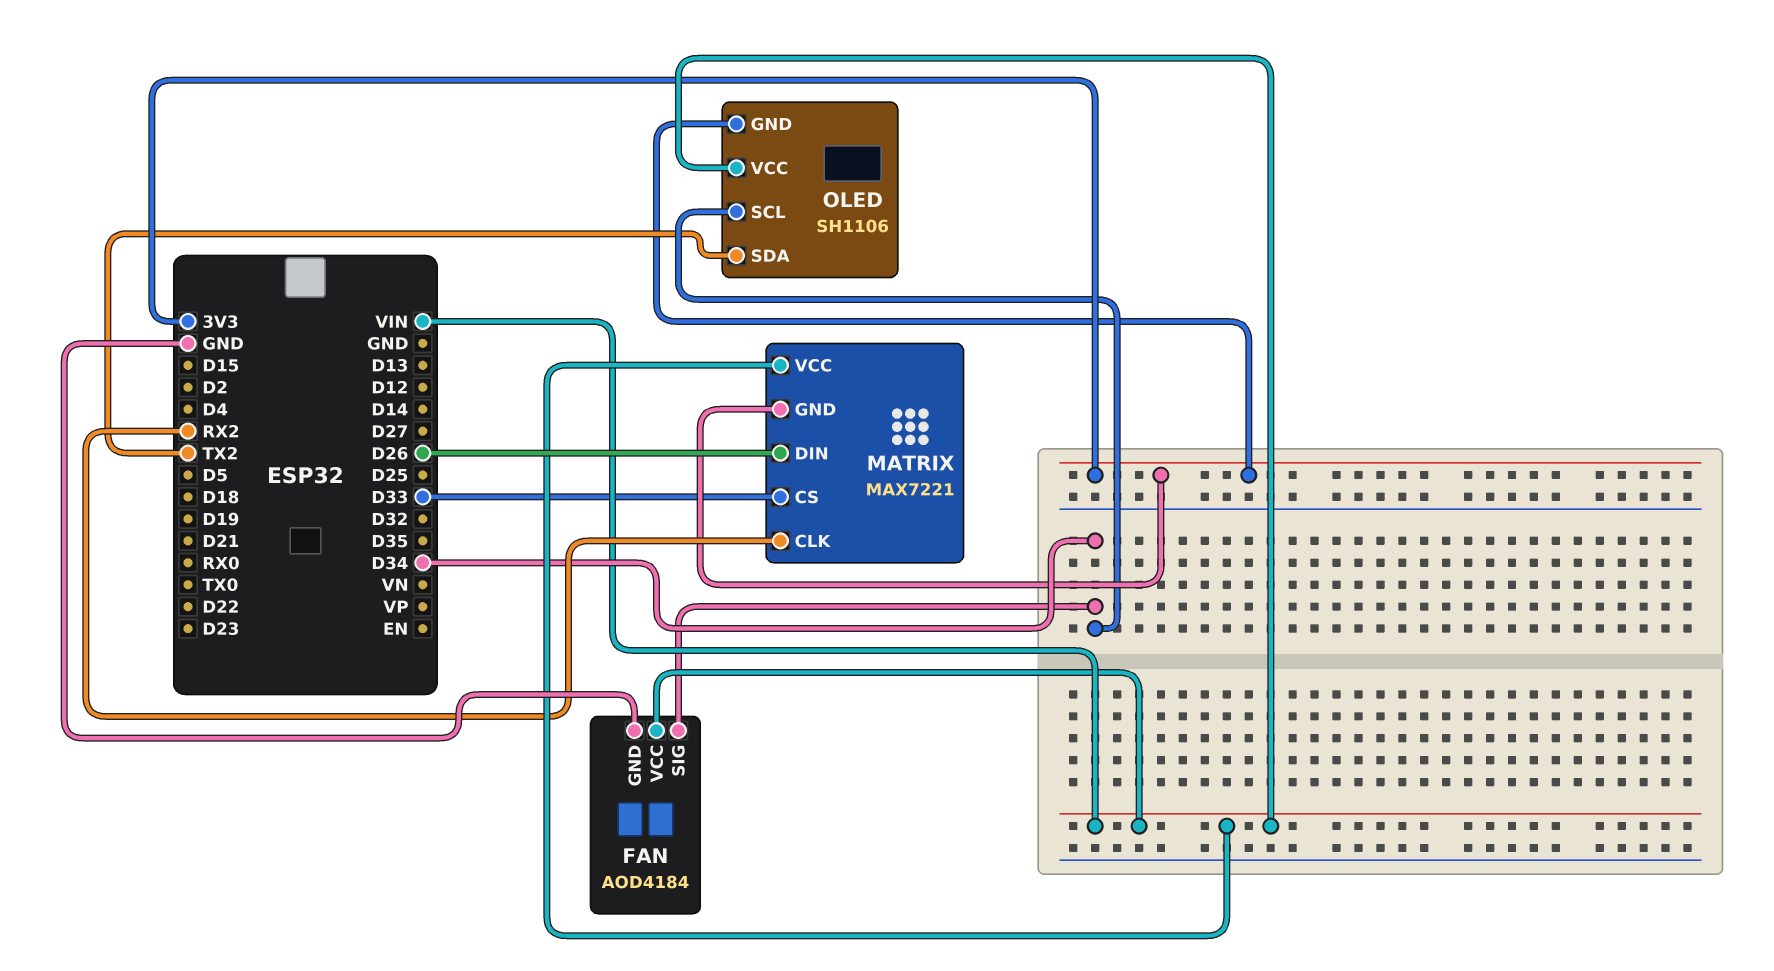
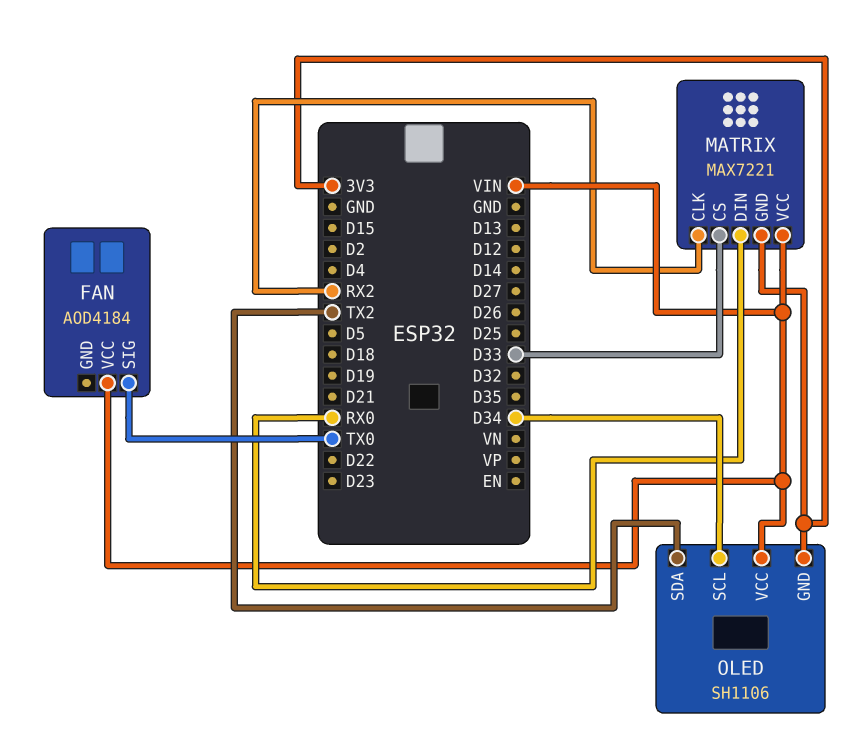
FAN pin GND: GND -> none
FAN pin SIG: D34 -> TX0
MATRIX pin DIN: D26 -> RX0

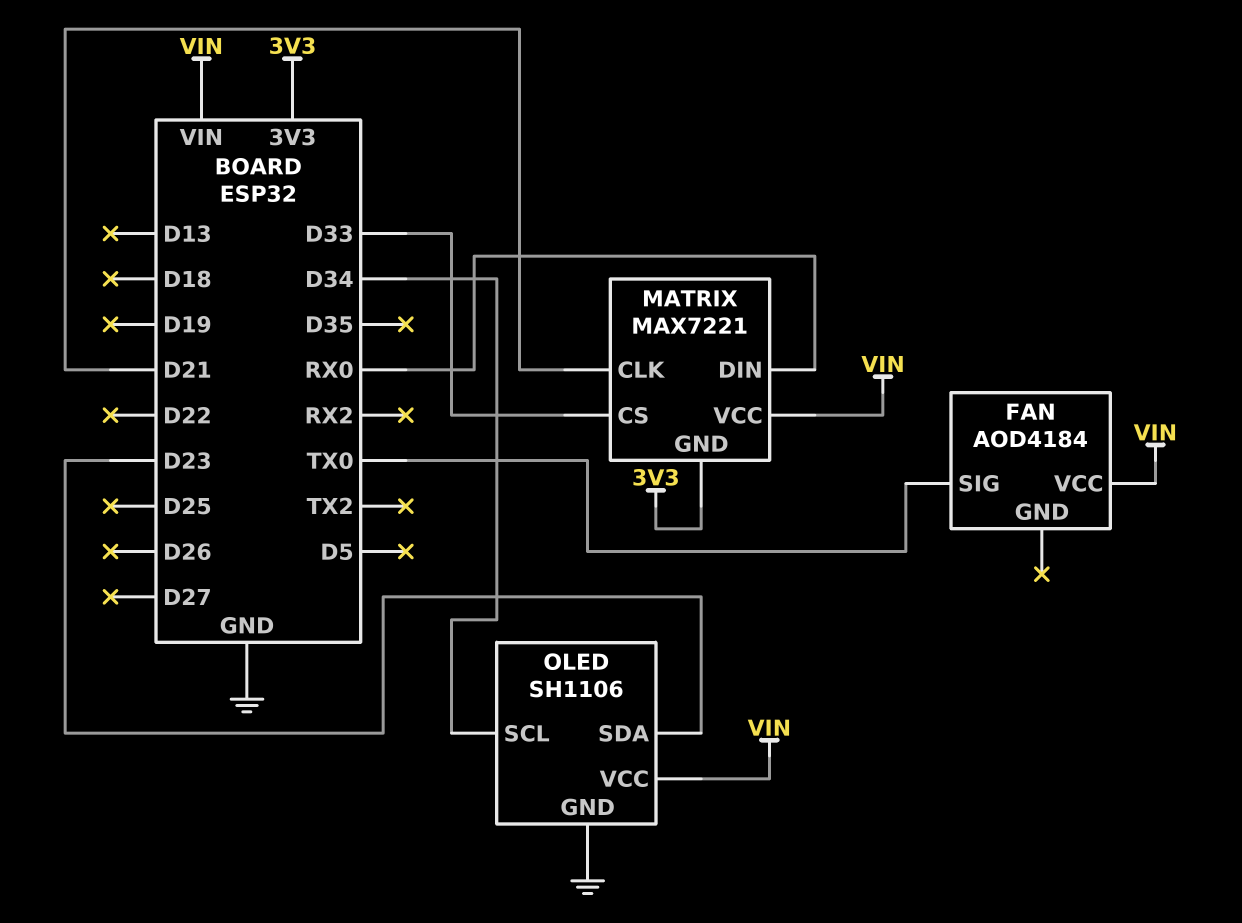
MATRIX pin CLK: RX2 -> D21
OLED pin GND: 3V3 -> GND
OLED pin SDA: TX2 -> D23

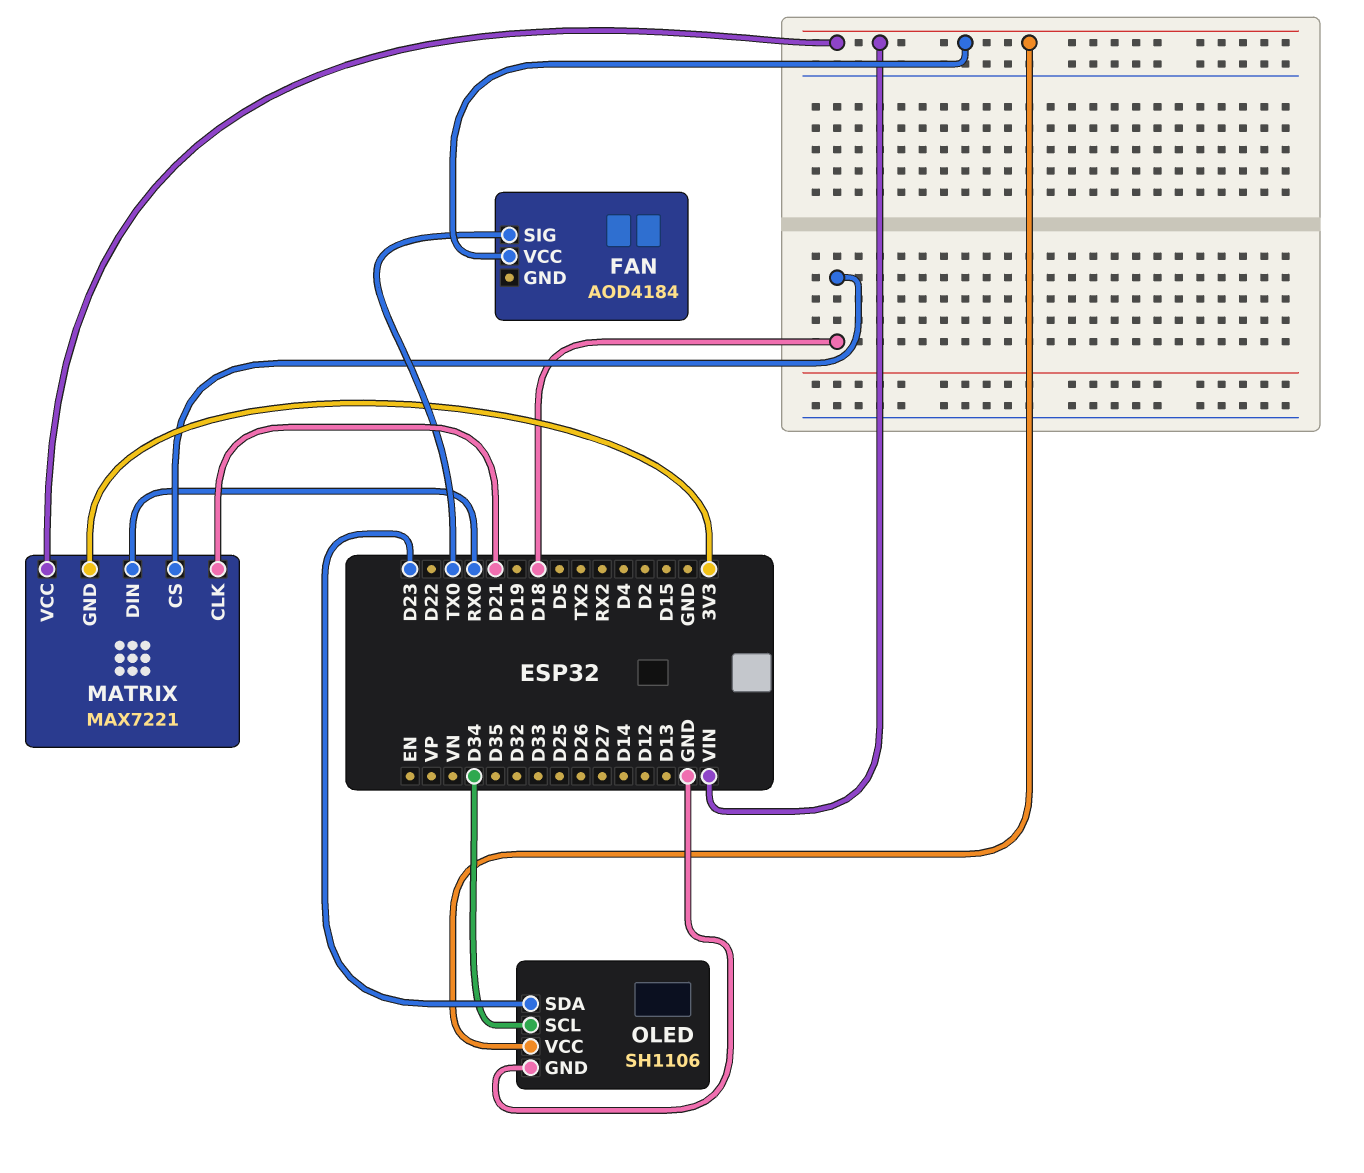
MATRIX pin CS: D33 -> D18

